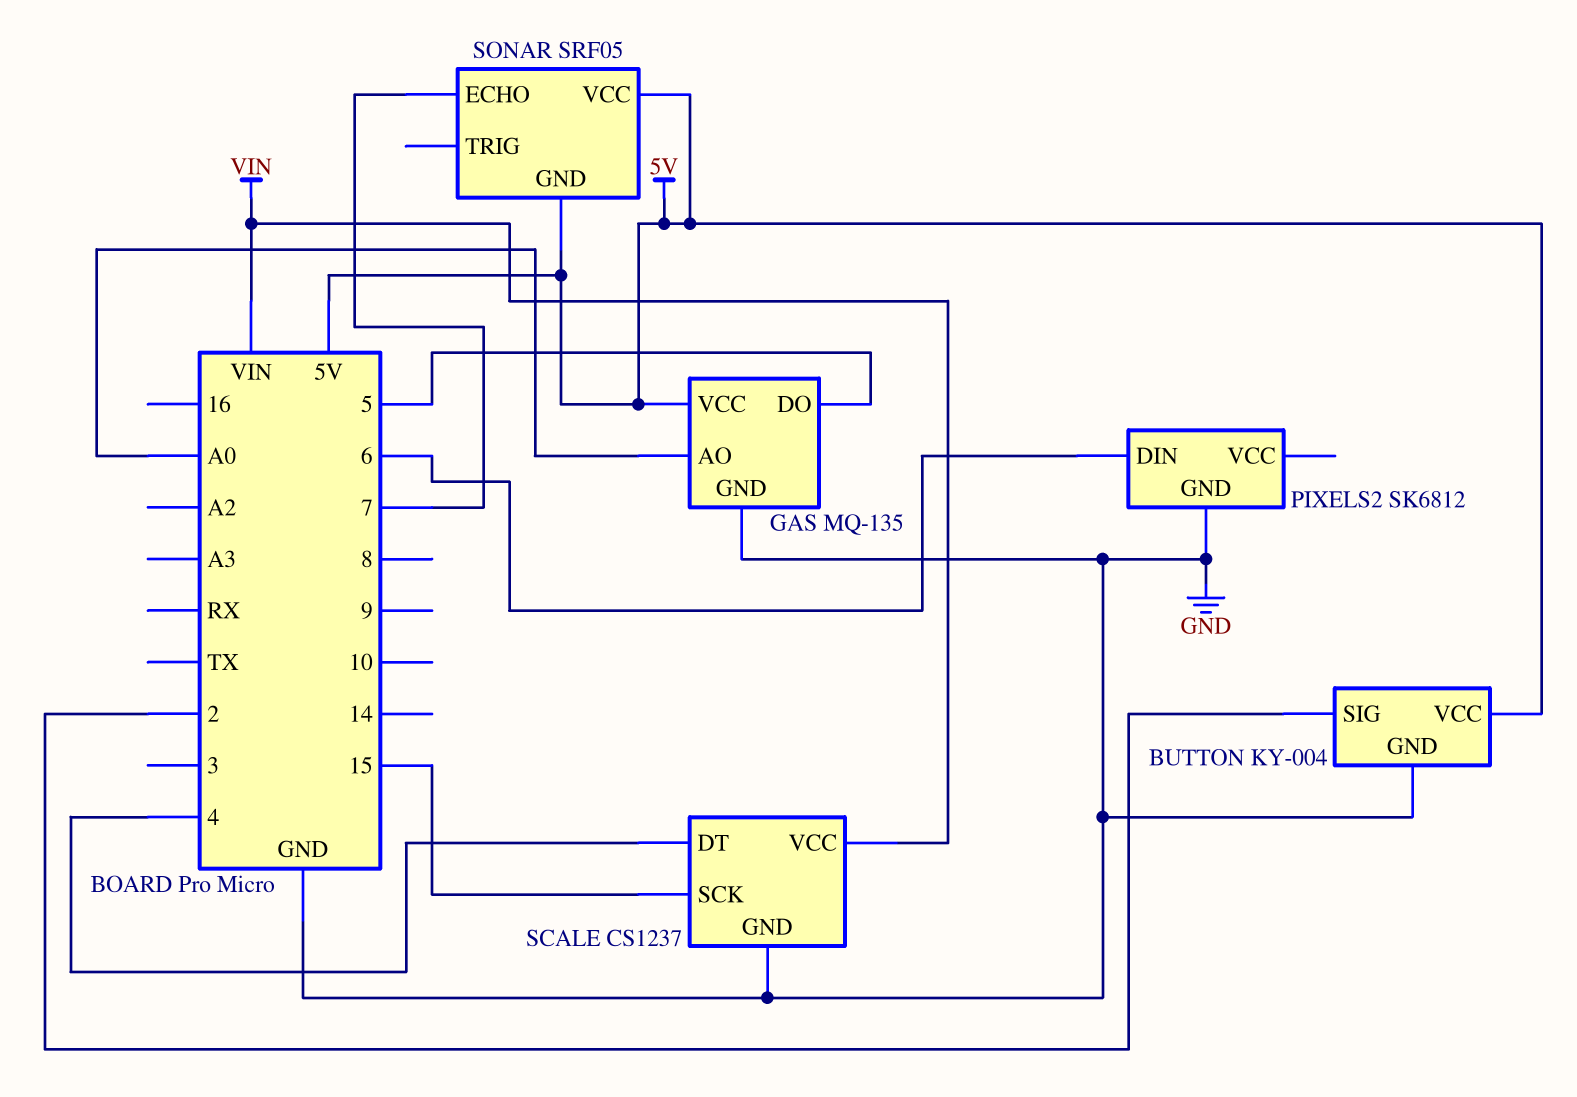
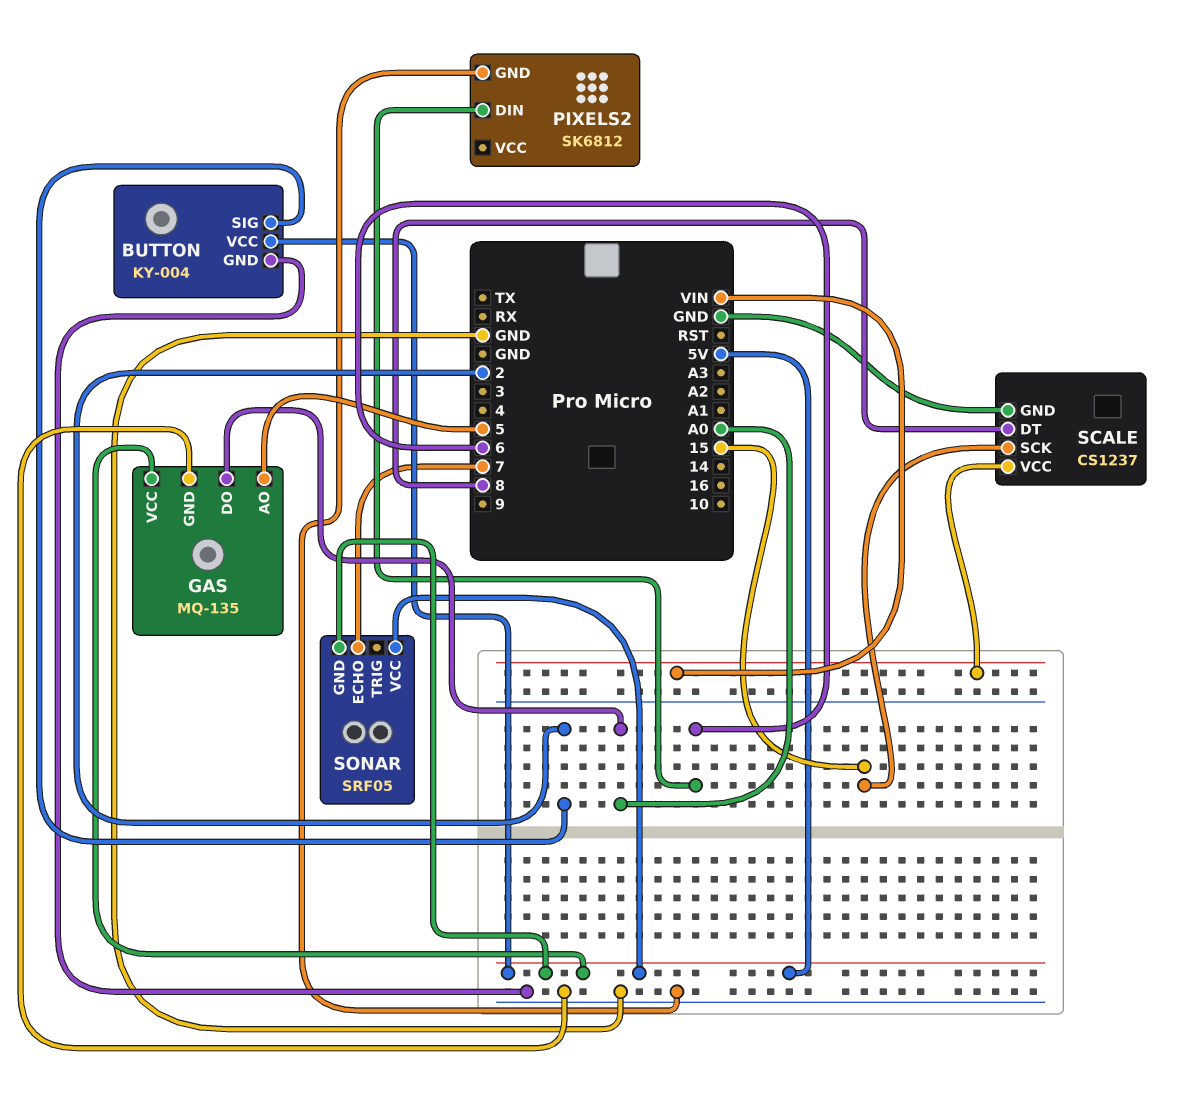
GAS pin AO: A0 -> 5
GAS pin DO: 5 -> A0
SCALE pin DT: 4 -> 8

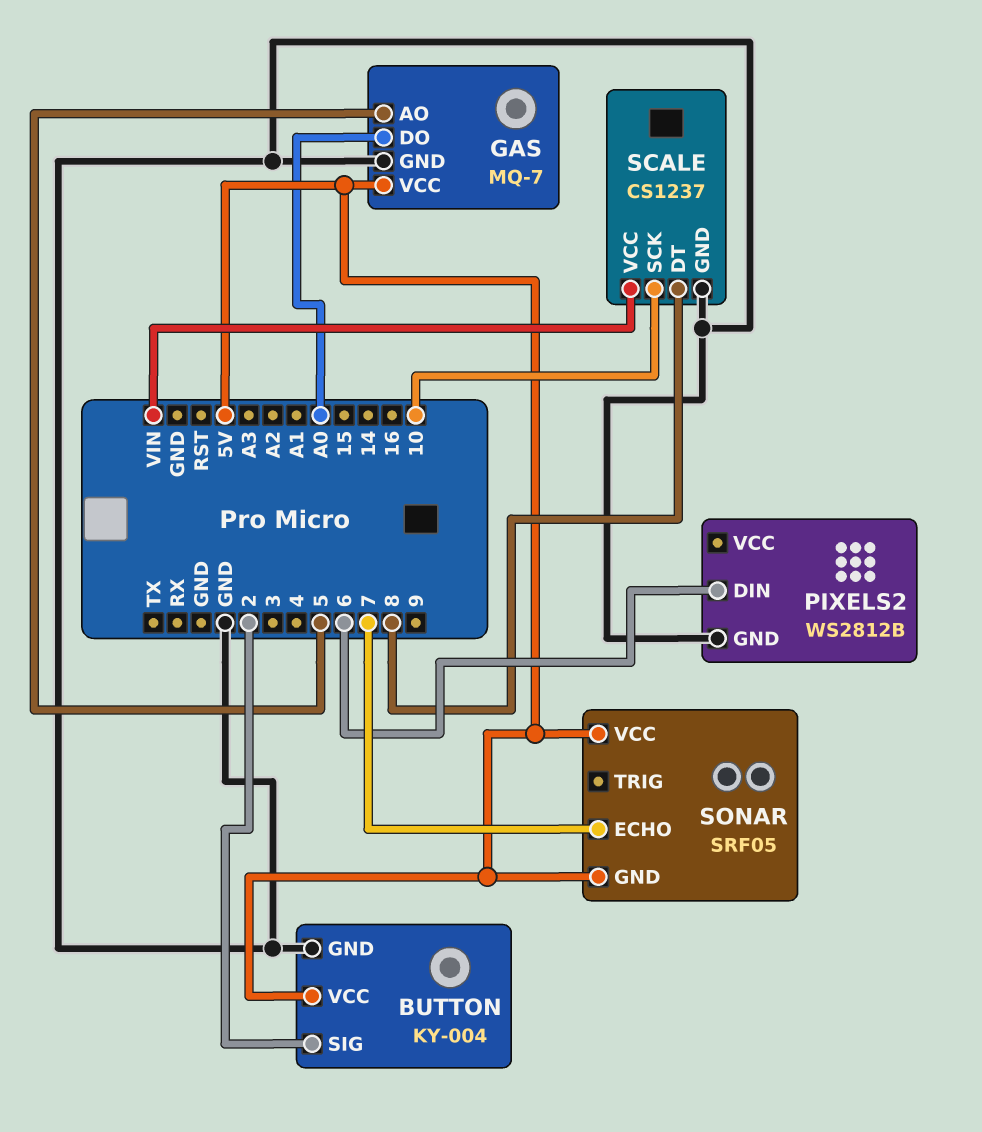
GAS: MQ-135 -> MQ-7
PIXELS2: SK6812 -> WS2812B
SCALE pin SCK: 15 -> 10

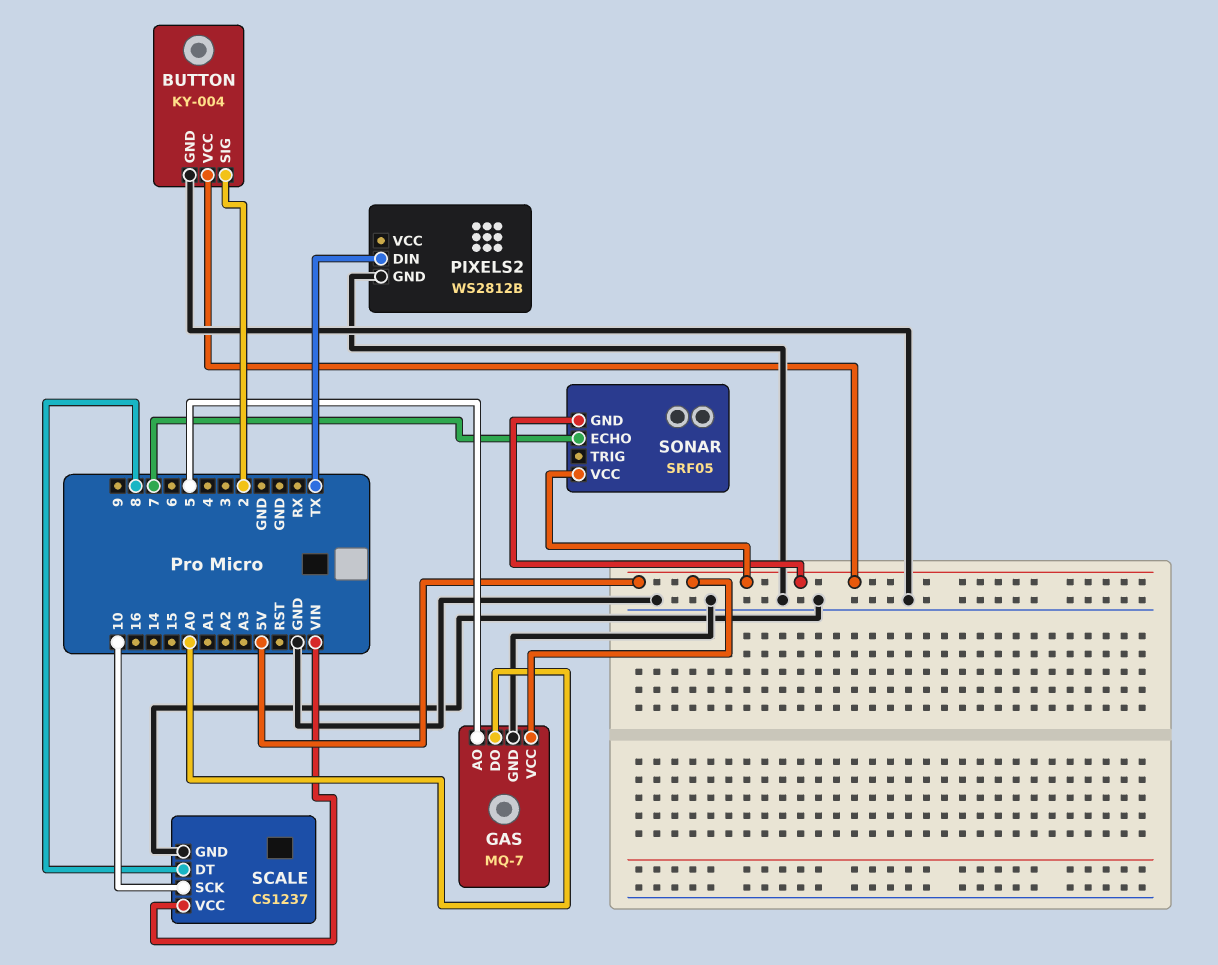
PIXELS2 pin DIN: 6 -> TX

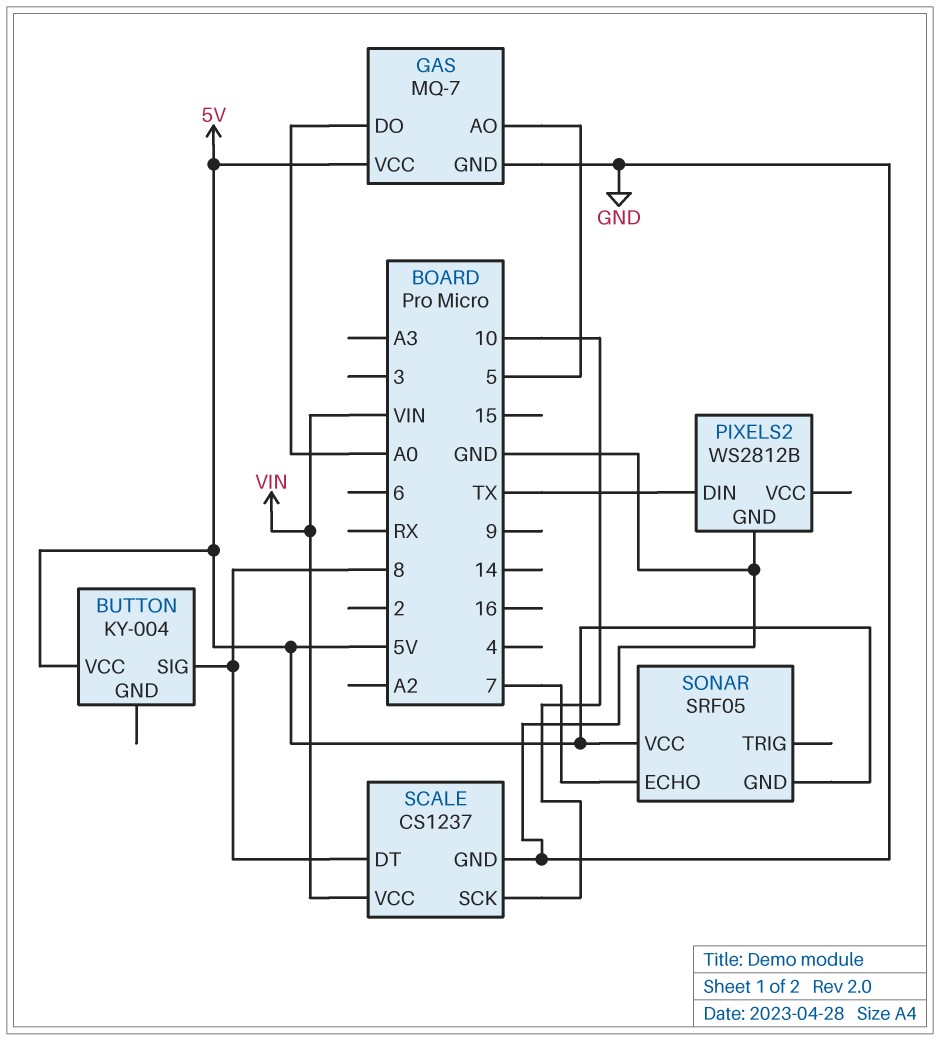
BUTTON pin GND: GND -> none
BUTTON pin SIG: 2 -> 8

